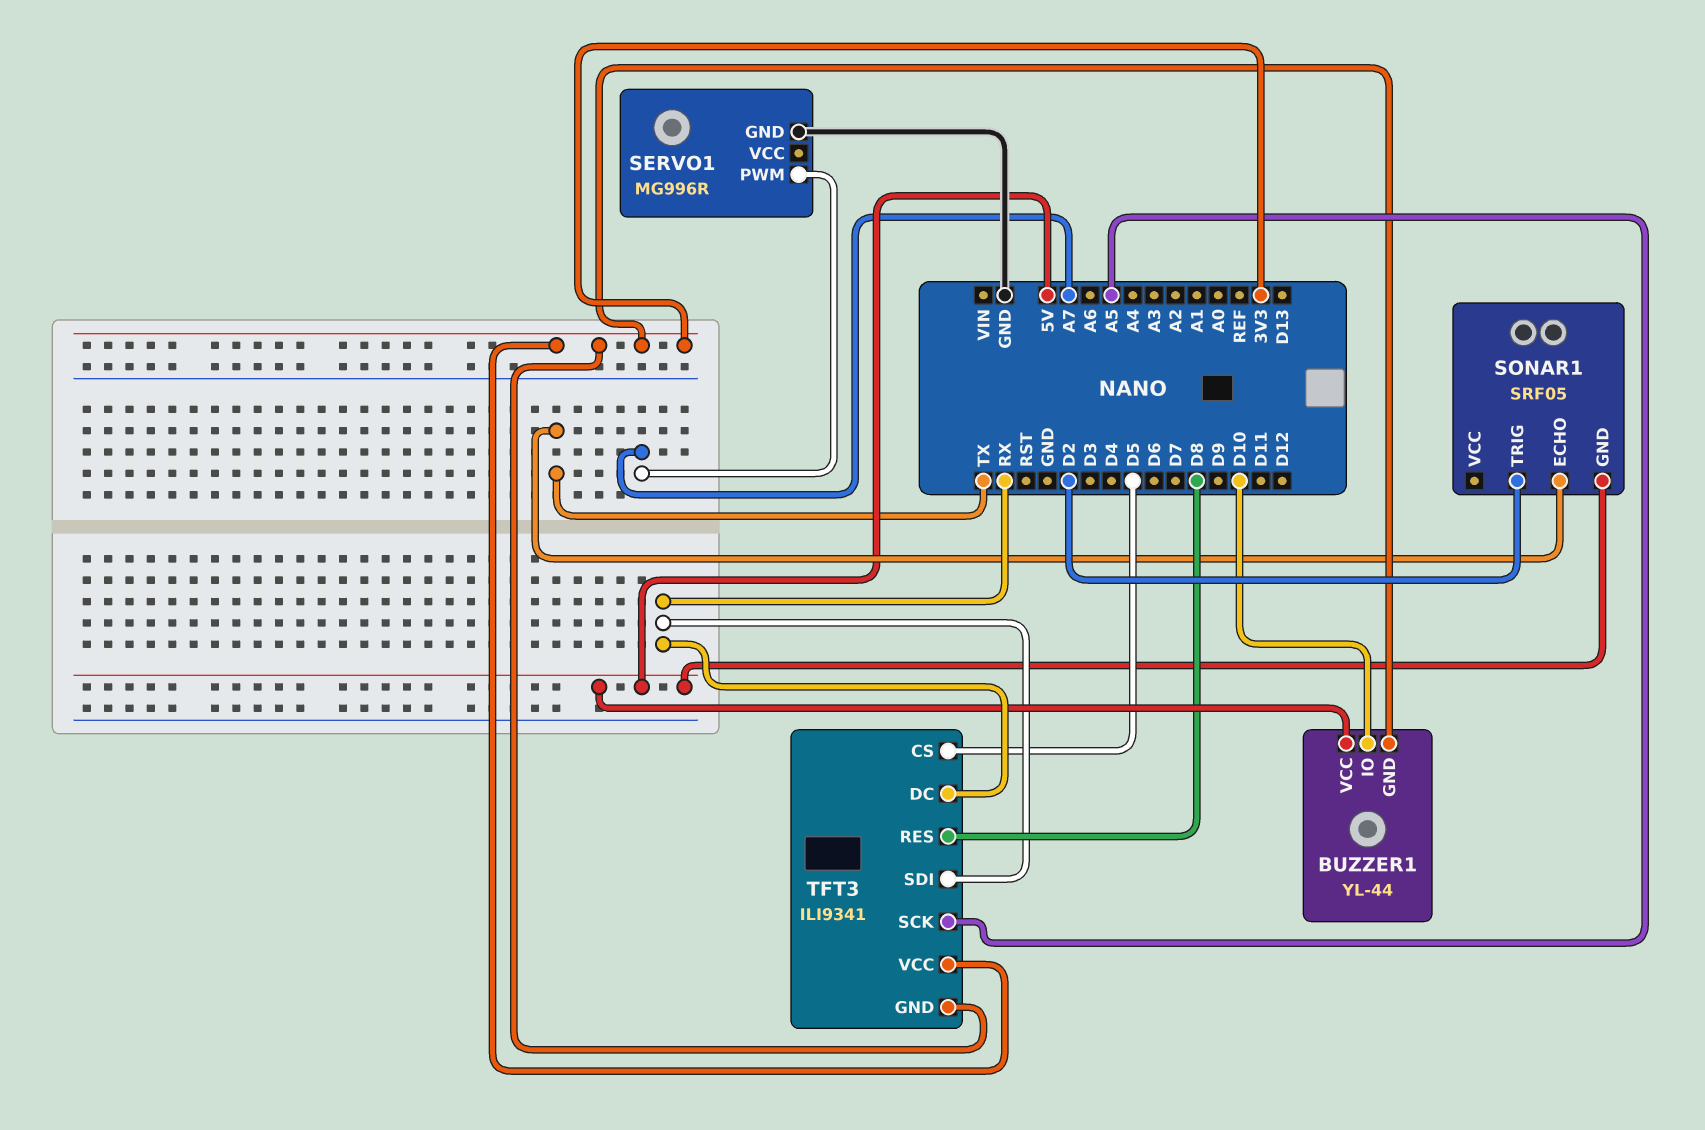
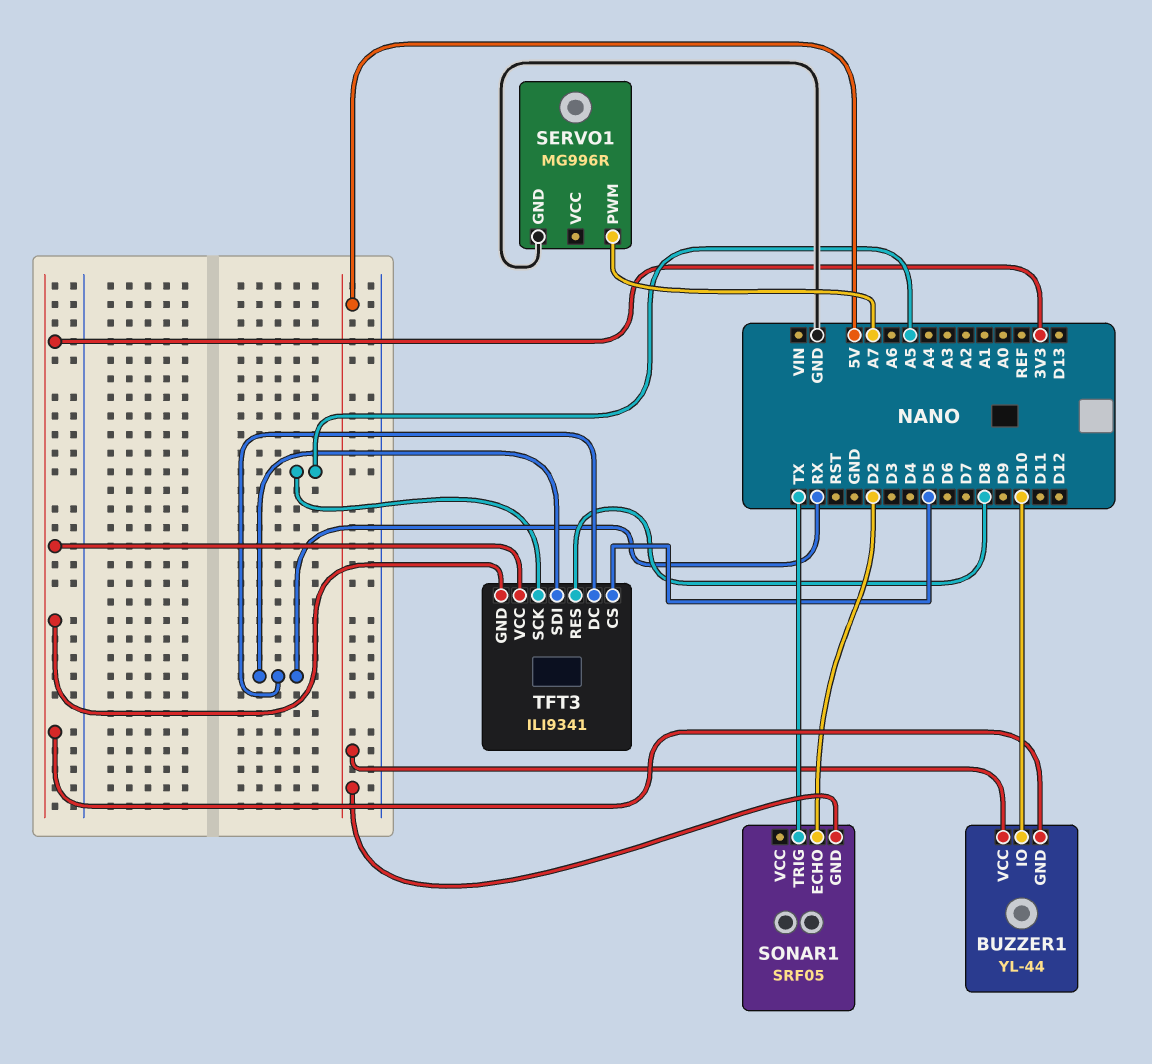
SONAR1 pin ECHO: TX -> D2
SONAR1 pin TRIG: D2 -> TX

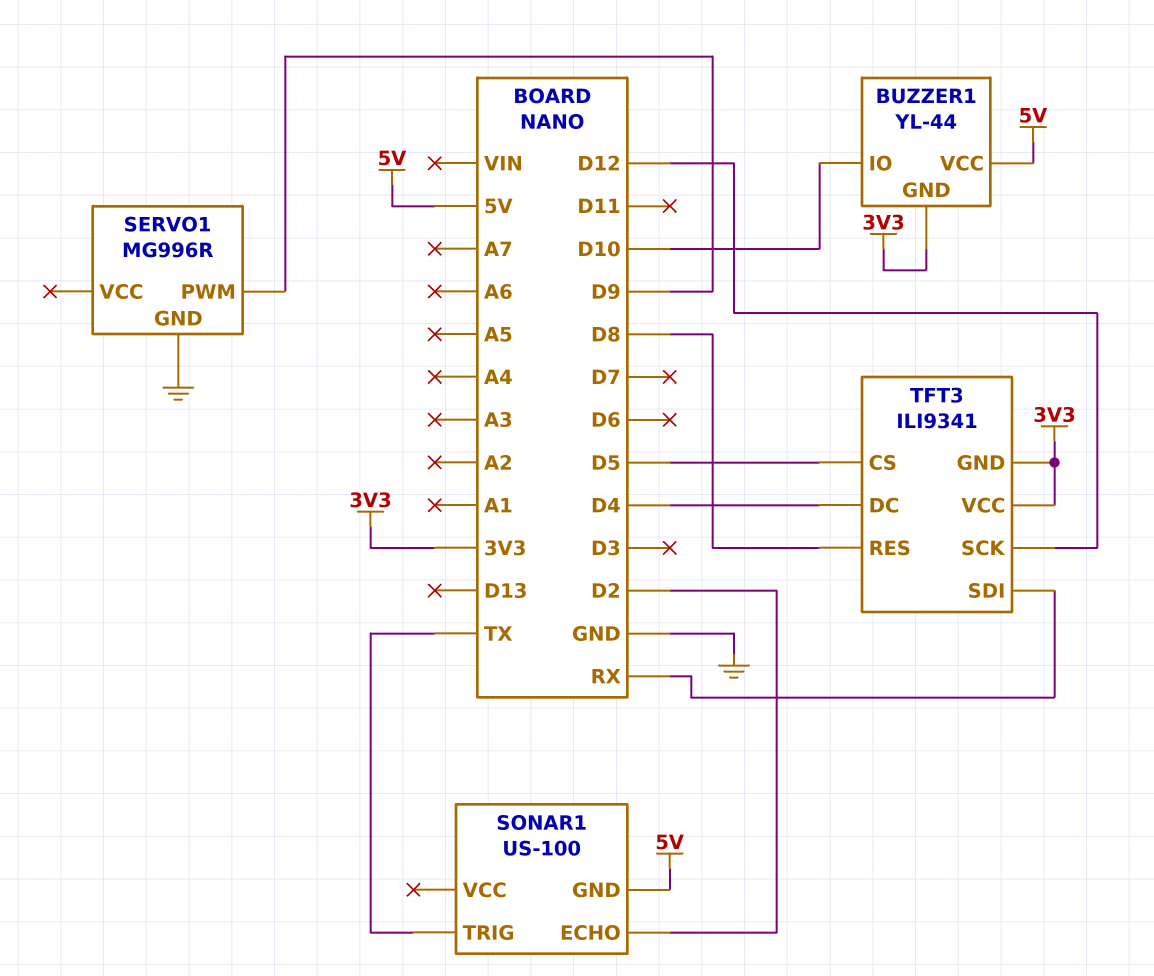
SERVO1 pin PWM: A7 -> D9
SONAR1: SRF05 -> US-100
TFT3 pin DC: RX -> D4
TFT3 pin SCK: A5 -> D12

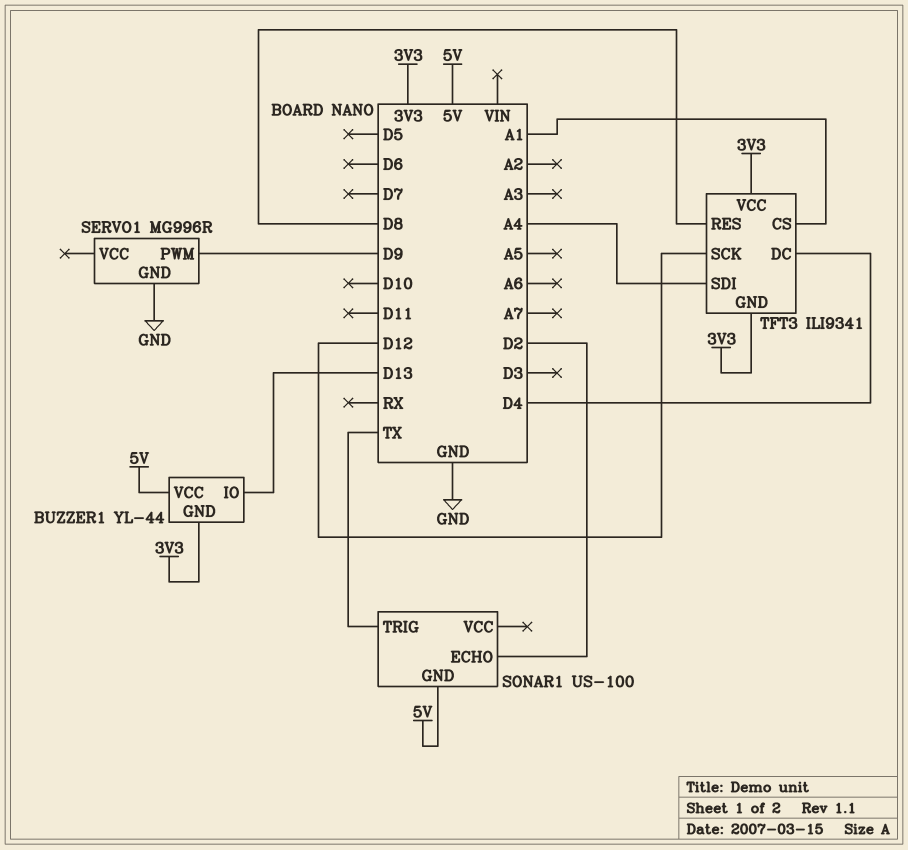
BUZZER1 pin IO: D10 -> D13
TFT3 pin CS: D5 -> A1
TFT3 pin SDI: RX -> A4

